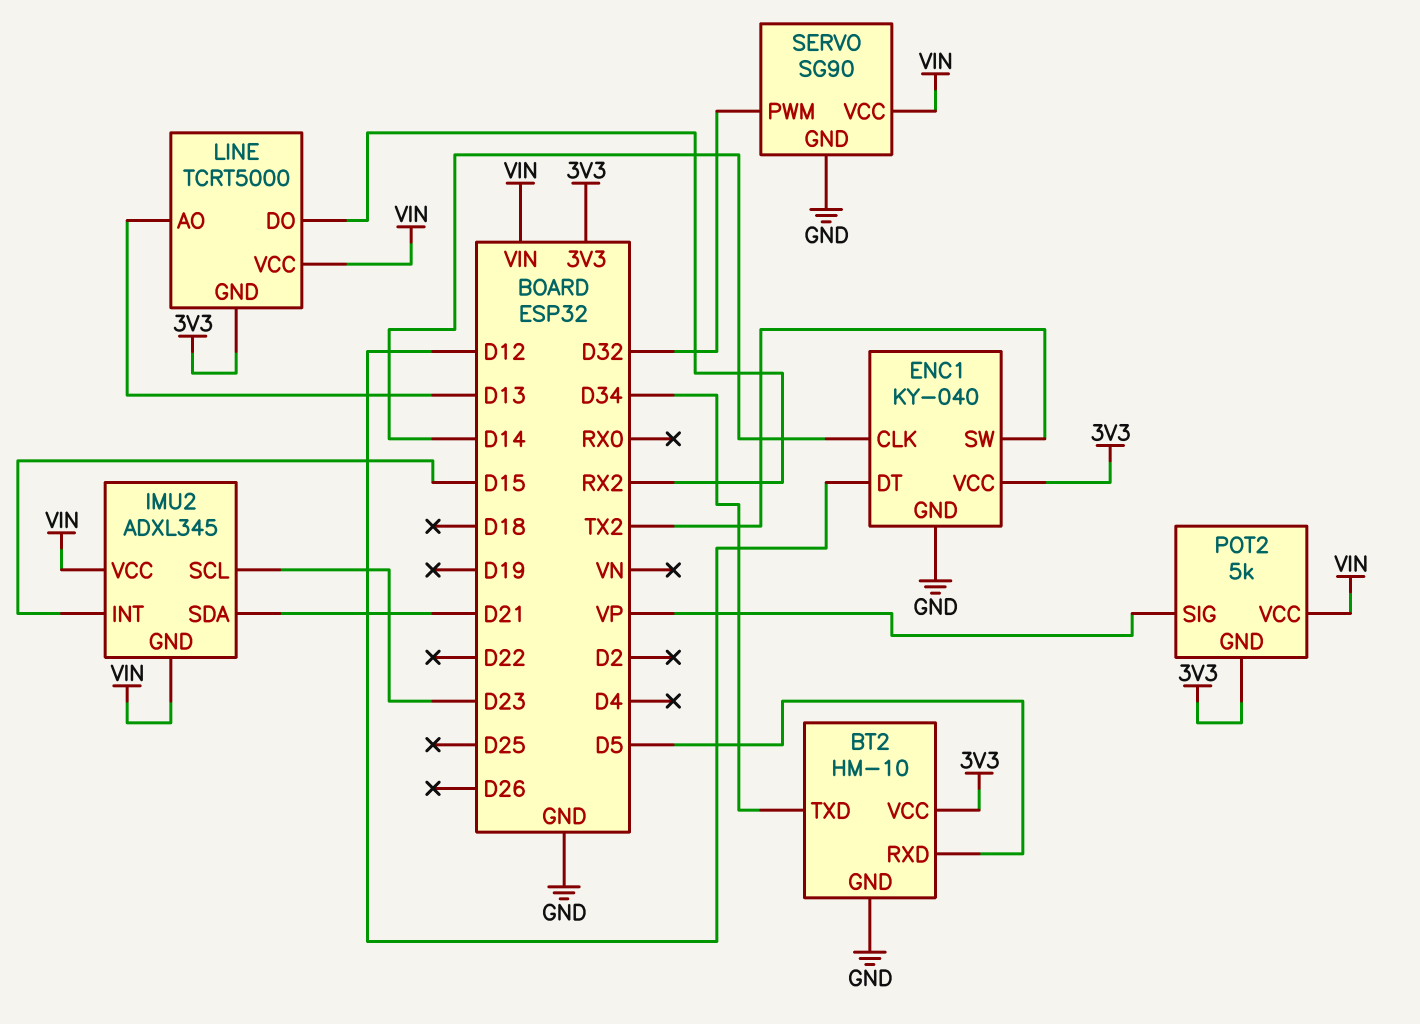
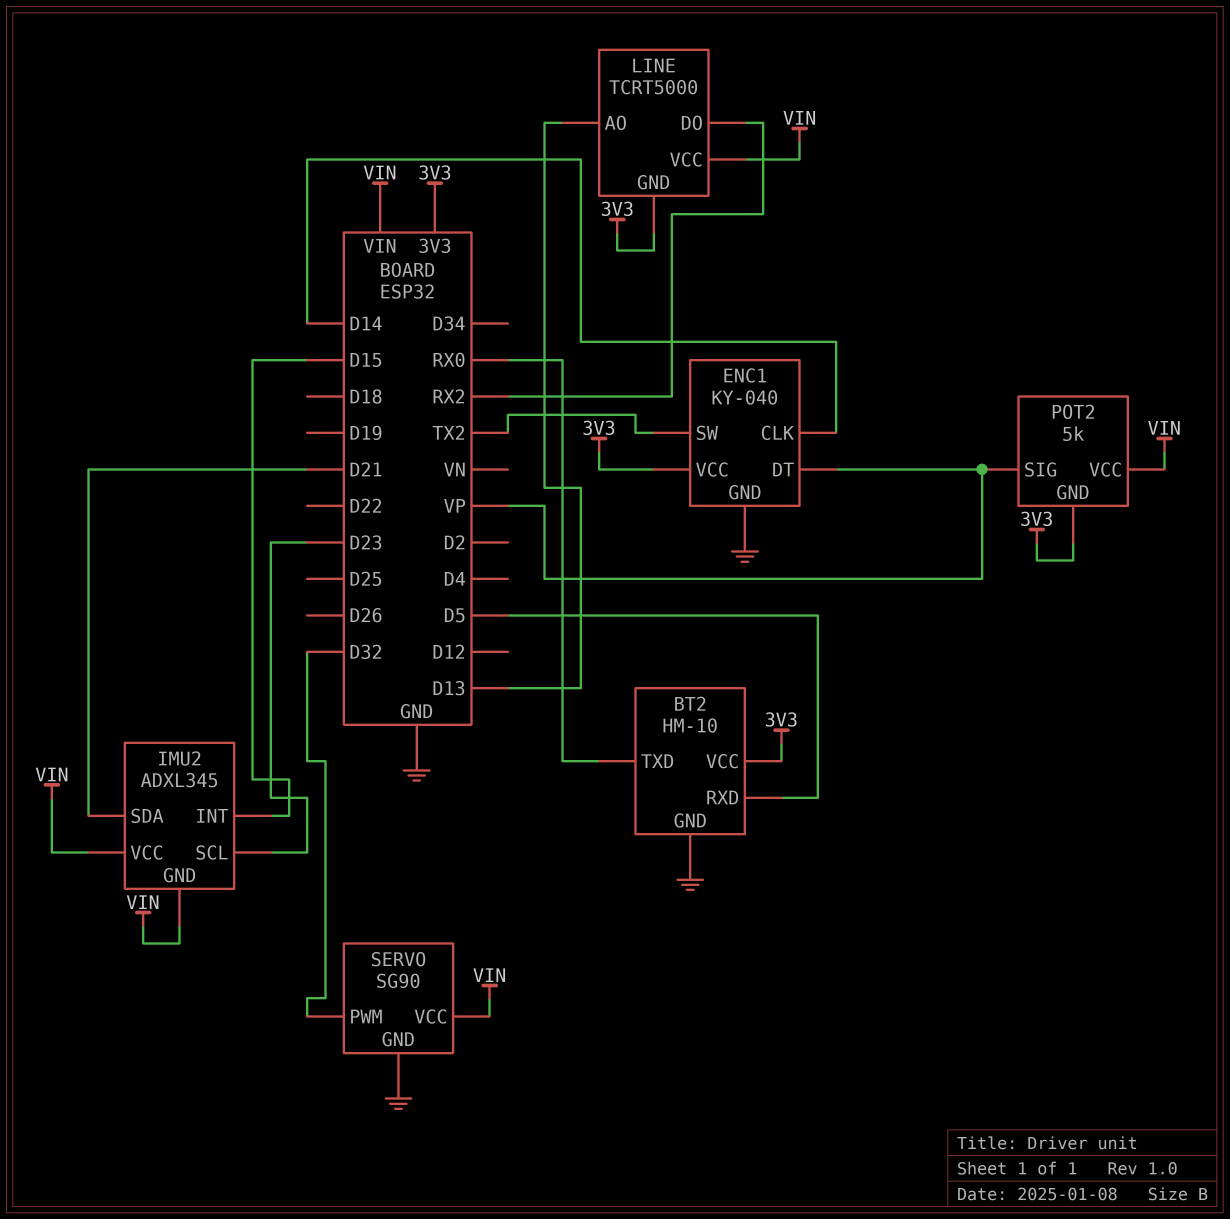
BT2 pin TXD: D34 -> RX0
ENC1 pin DT: D12 -> VP

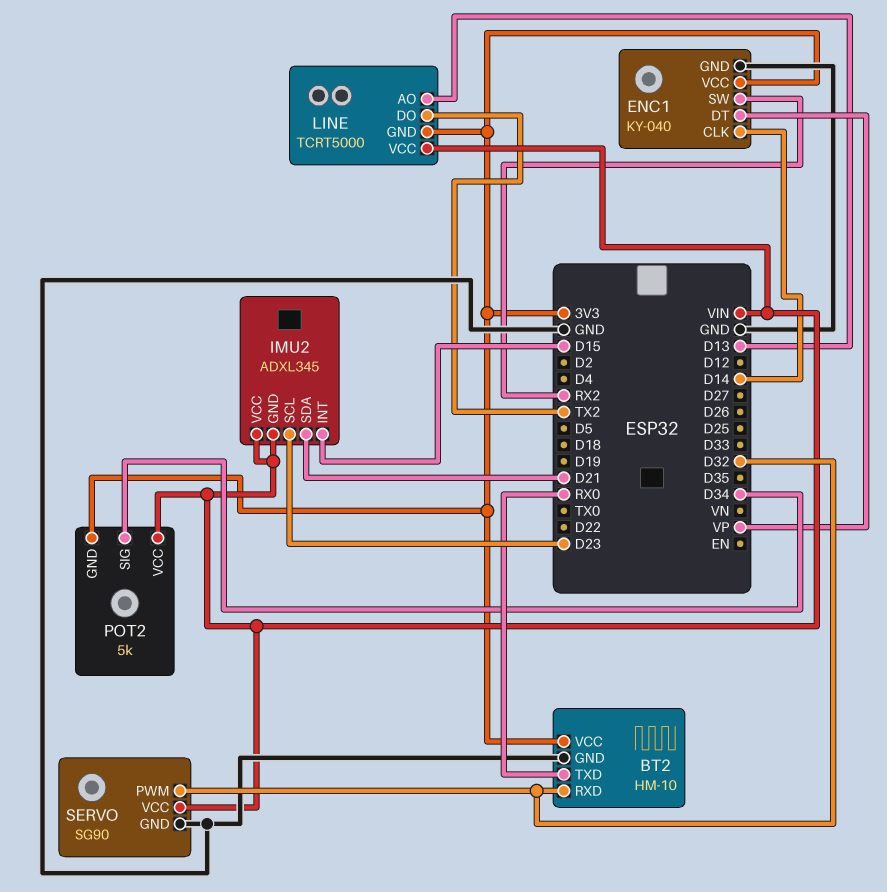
BT2 pin RXD: D5 -> D32
ENC1 pin SW: TX2 -> RX2
LINE pin DO: RX2 -> TX2
POT2 pin SIG: VP -> D34

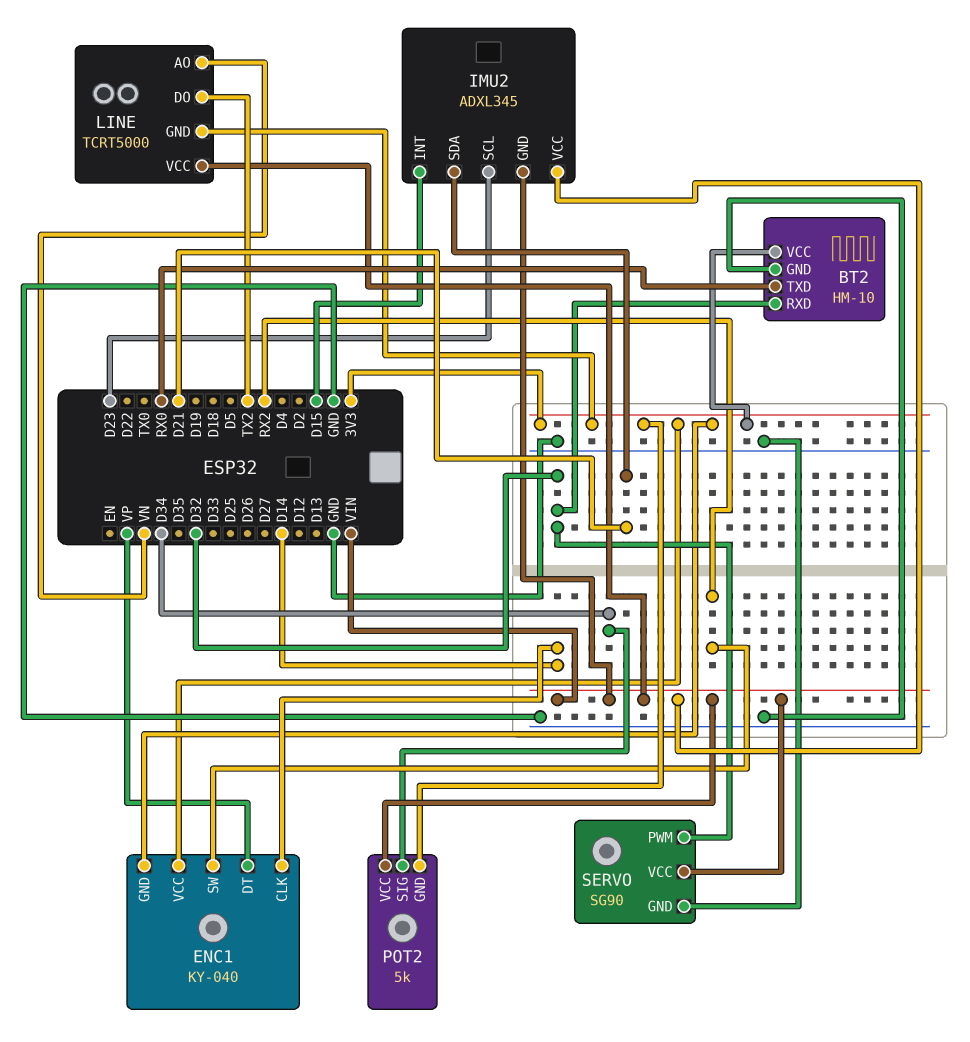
ENC1 pin GND: GND -> 3V3
LINE pin AO: D13 -> VN

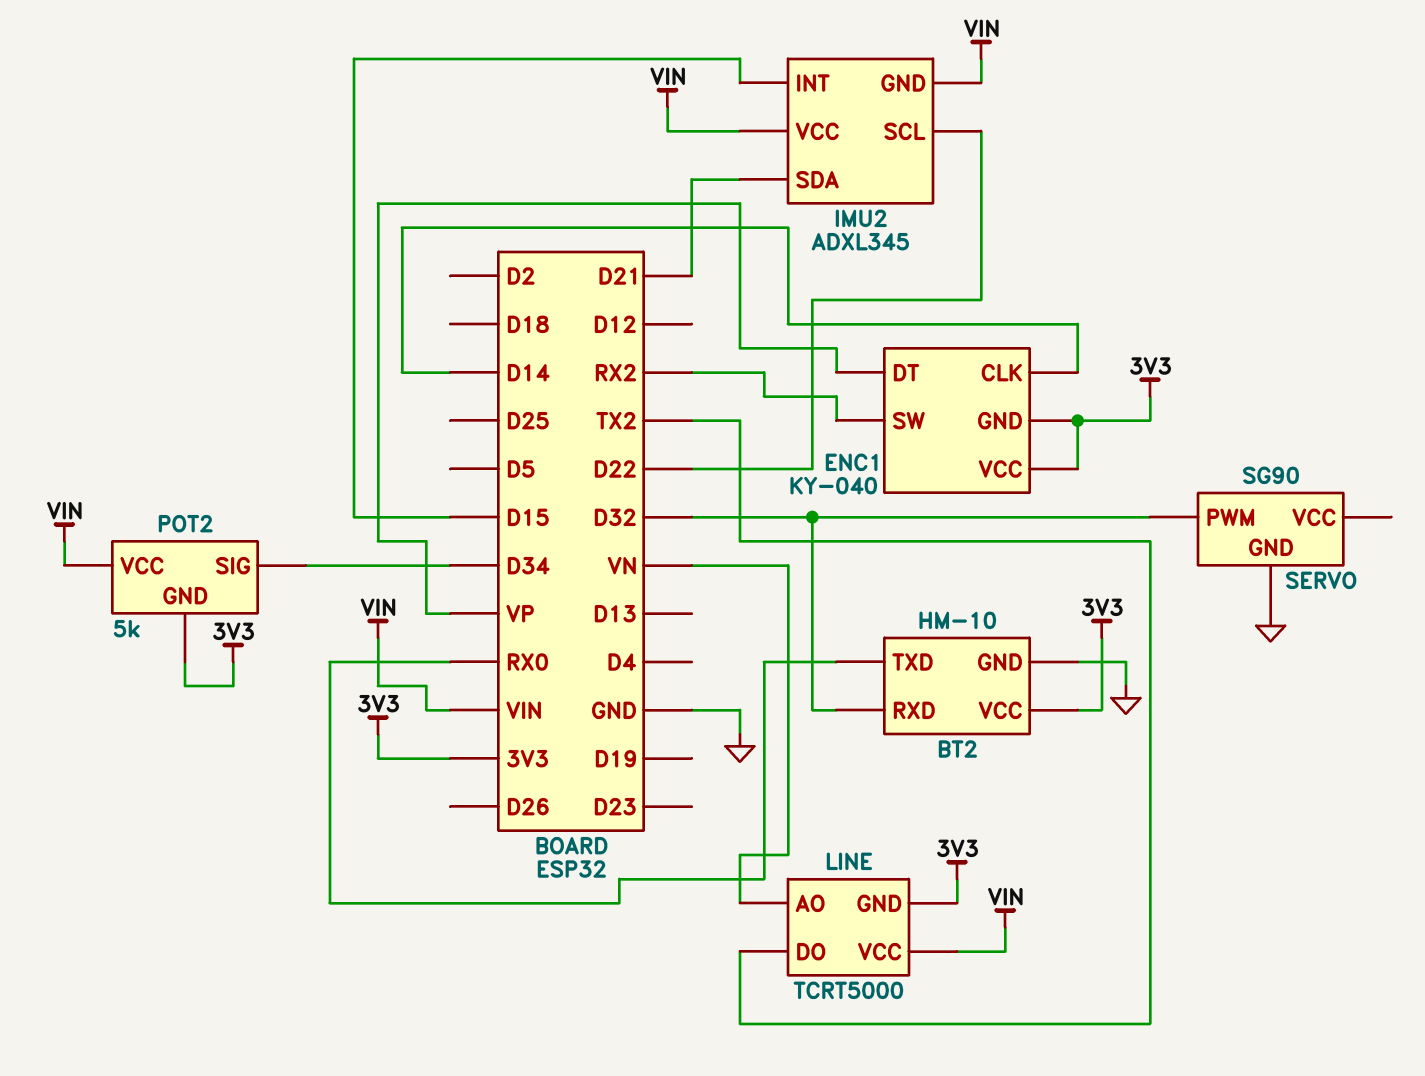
IMU2 pin SCL: D23 -> D22
SERVO pin VCC: VIN -> none

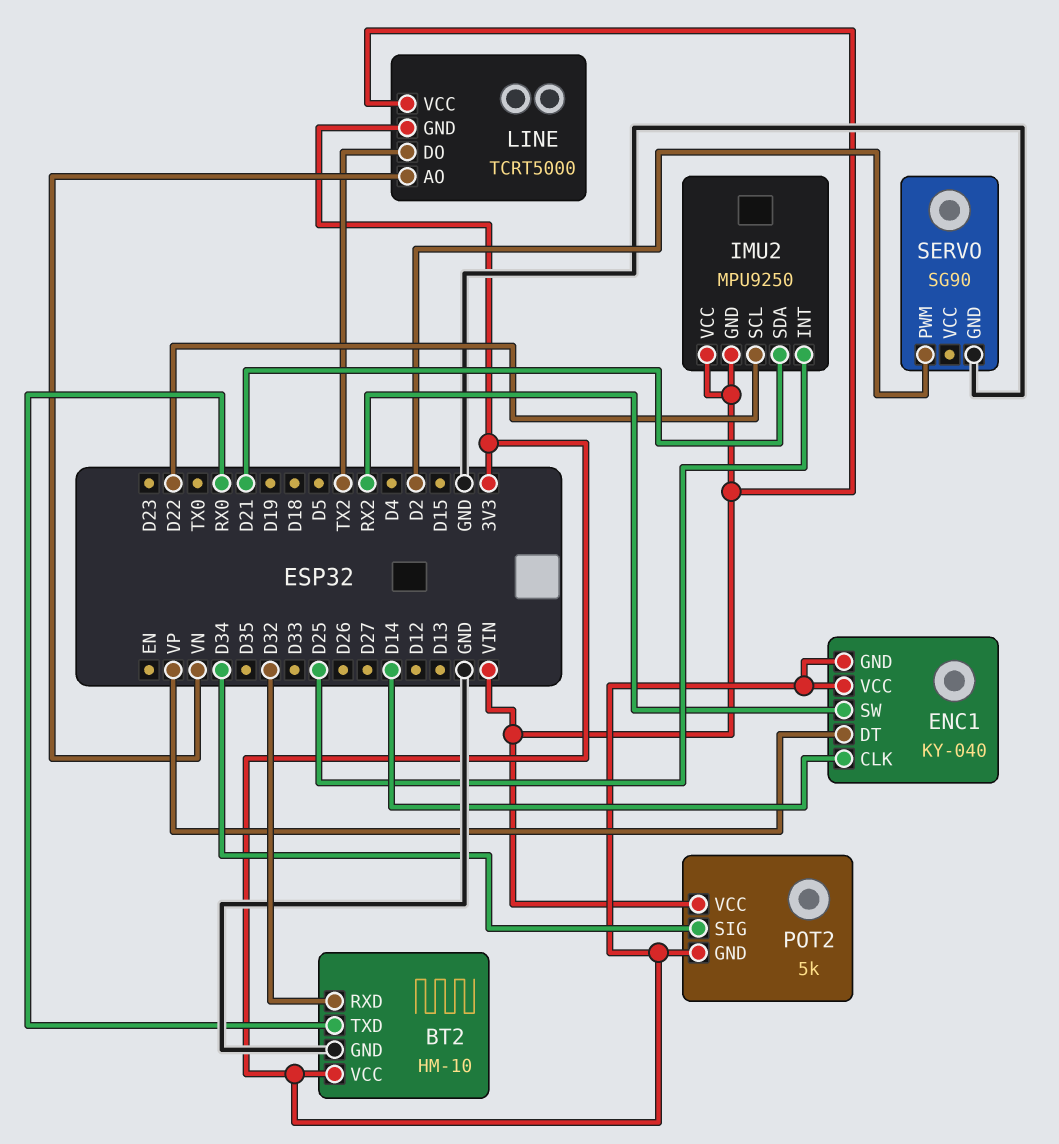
IMU2: ADXL345 -> MPU9250
IMU2 pin INT: D15 -> D25
SERVO pin PWM: D32 -> D2

